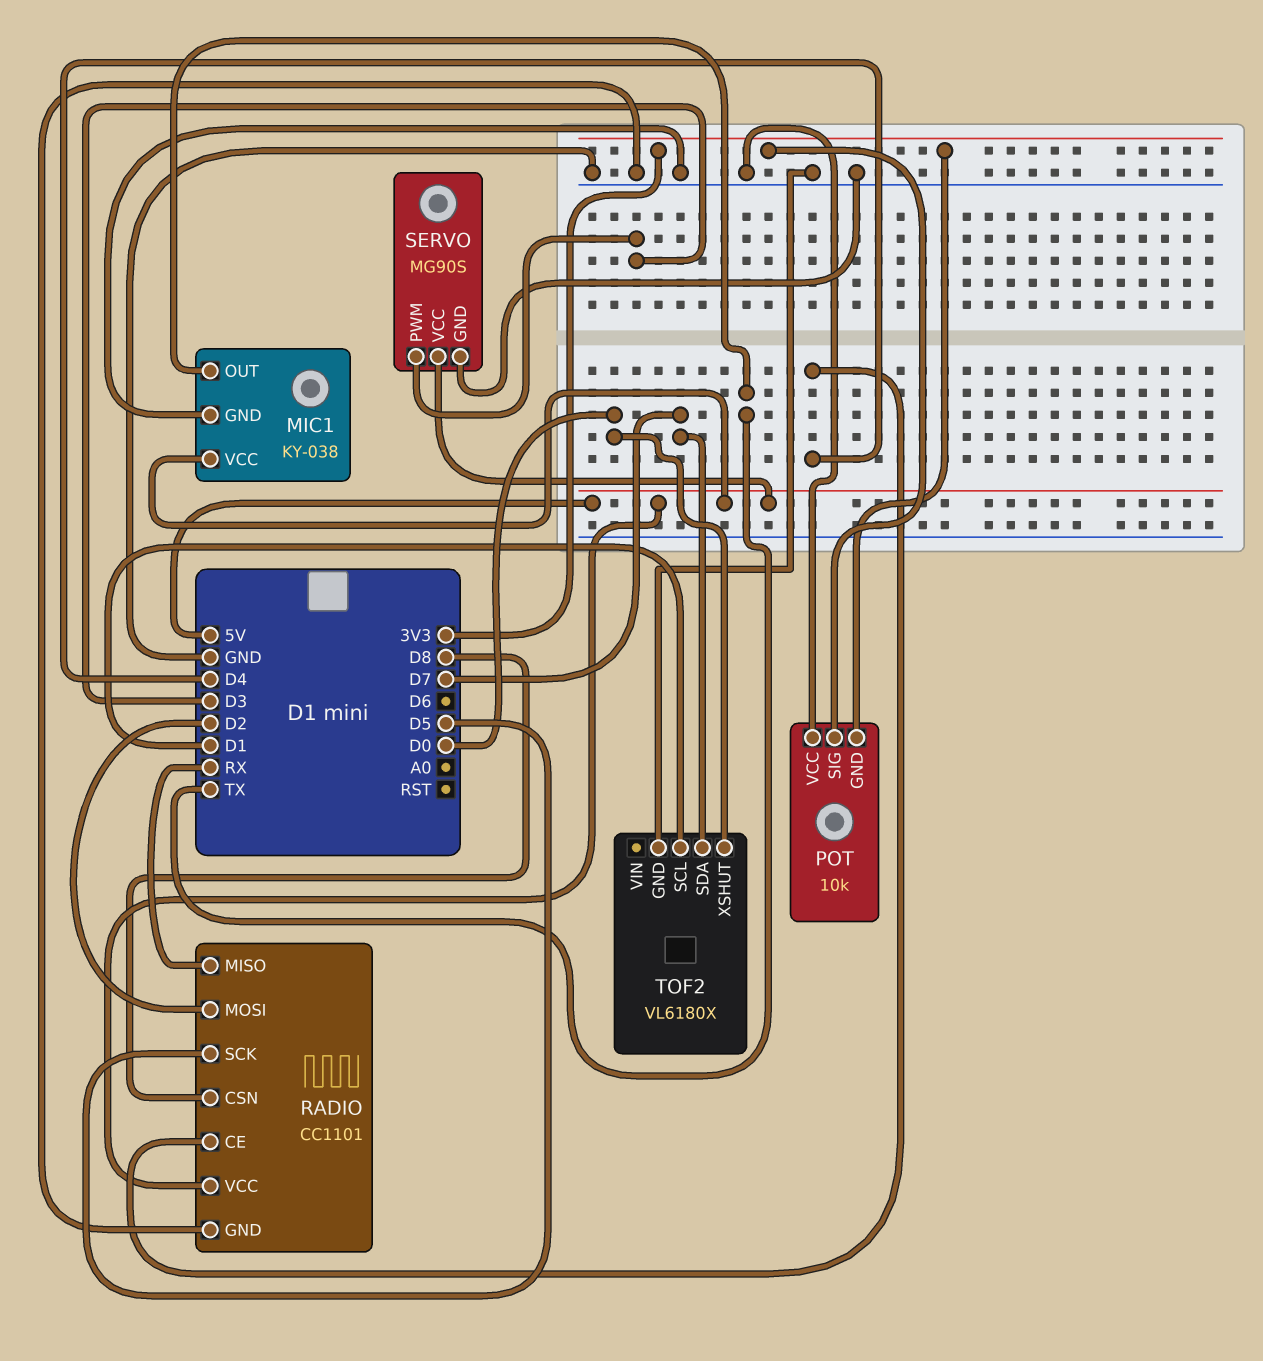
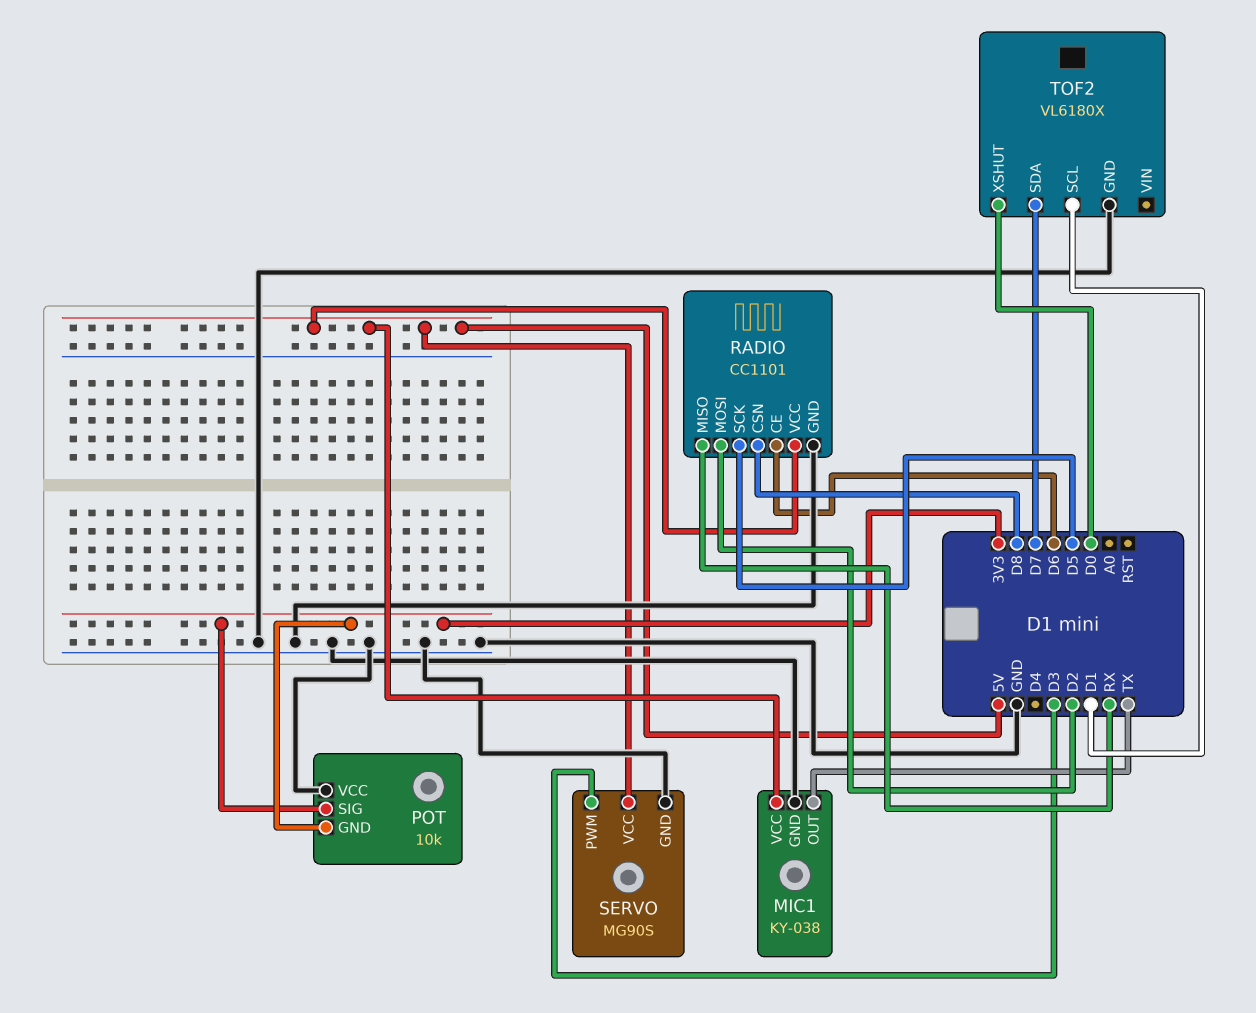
RADIO pin CE: D4 -> D6

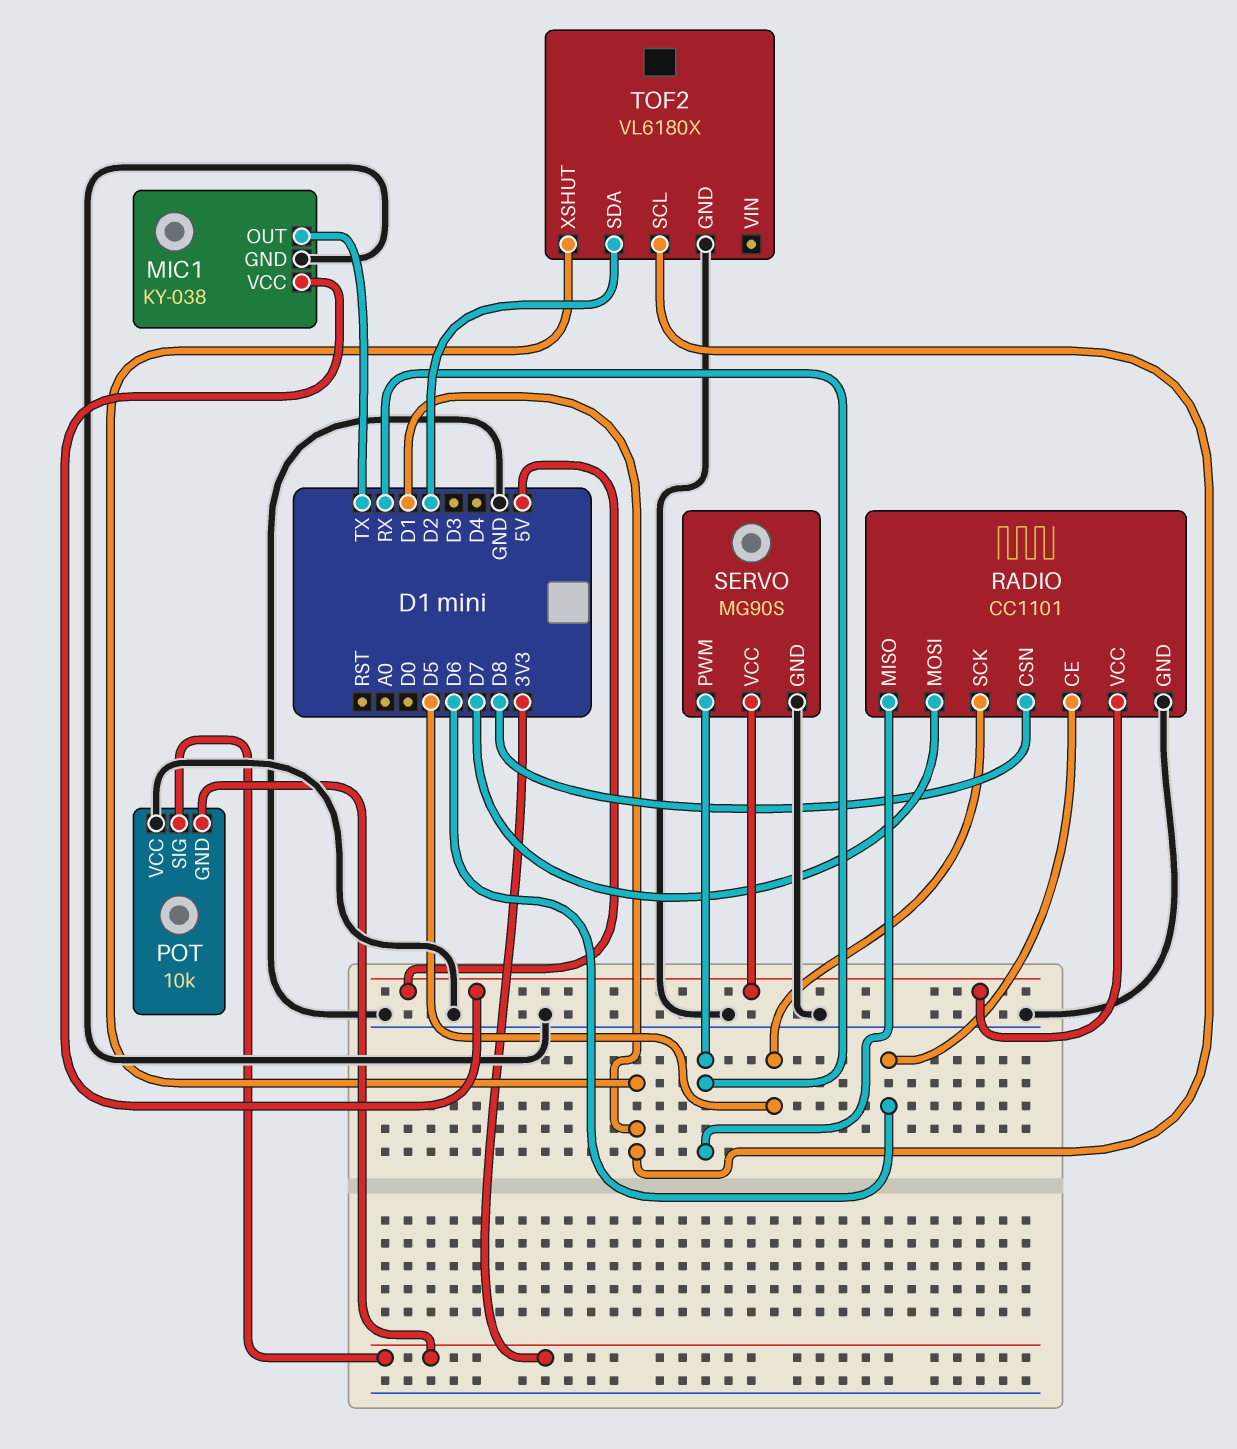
RADIO pin MOSI: D2 -> D7
SERVO pin PWM: D3 -> RX
TOF2 pin SDA: D7 -> D2
TOF2 pin XSHUT: D0 -> D1

